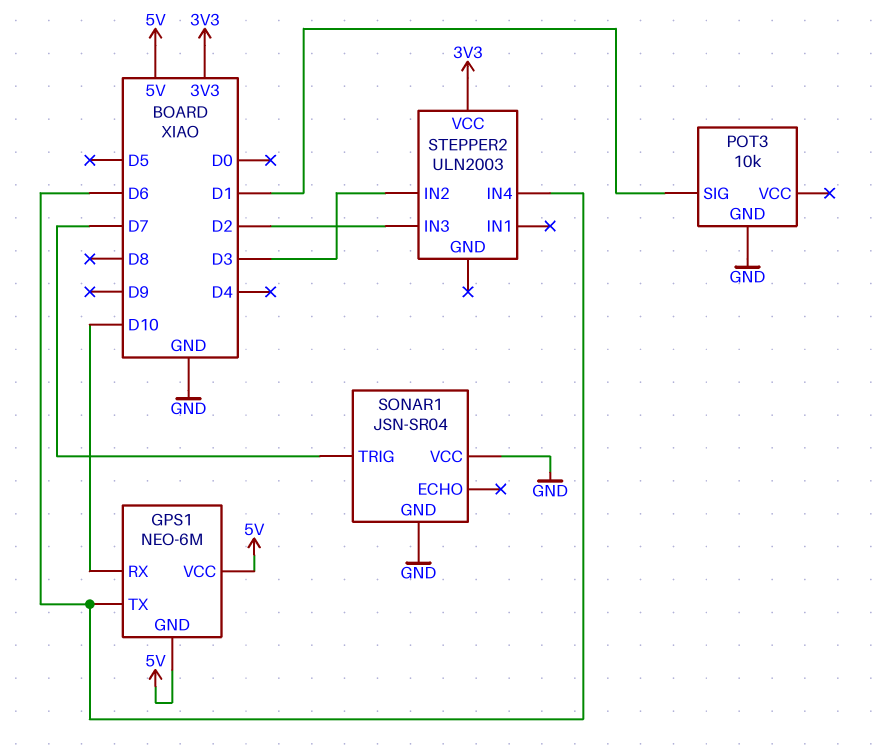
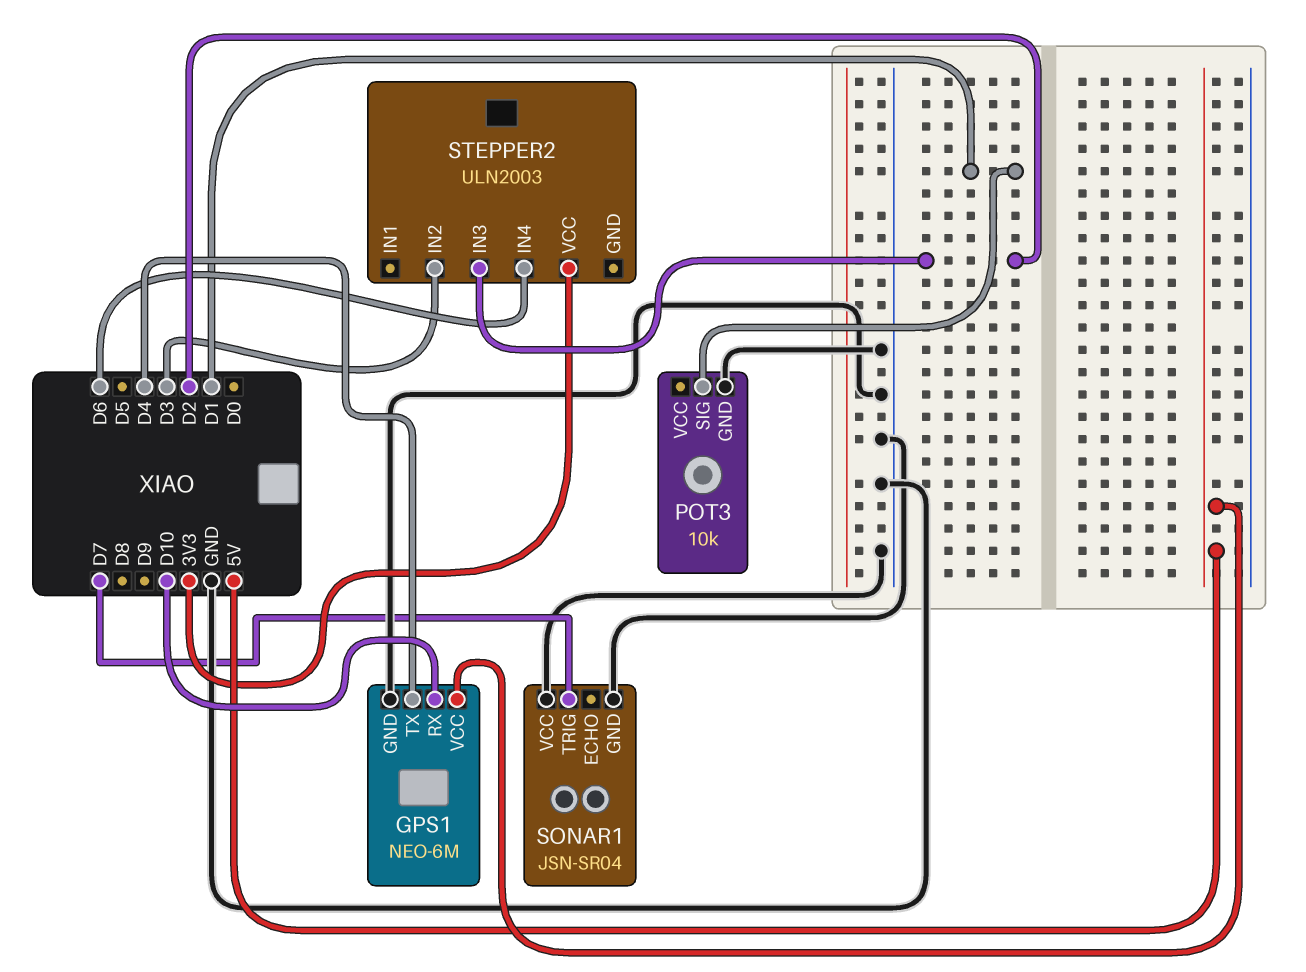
GPS1 pin GND: 5V -> GND
GPS1 pin TX: D6 -> D4

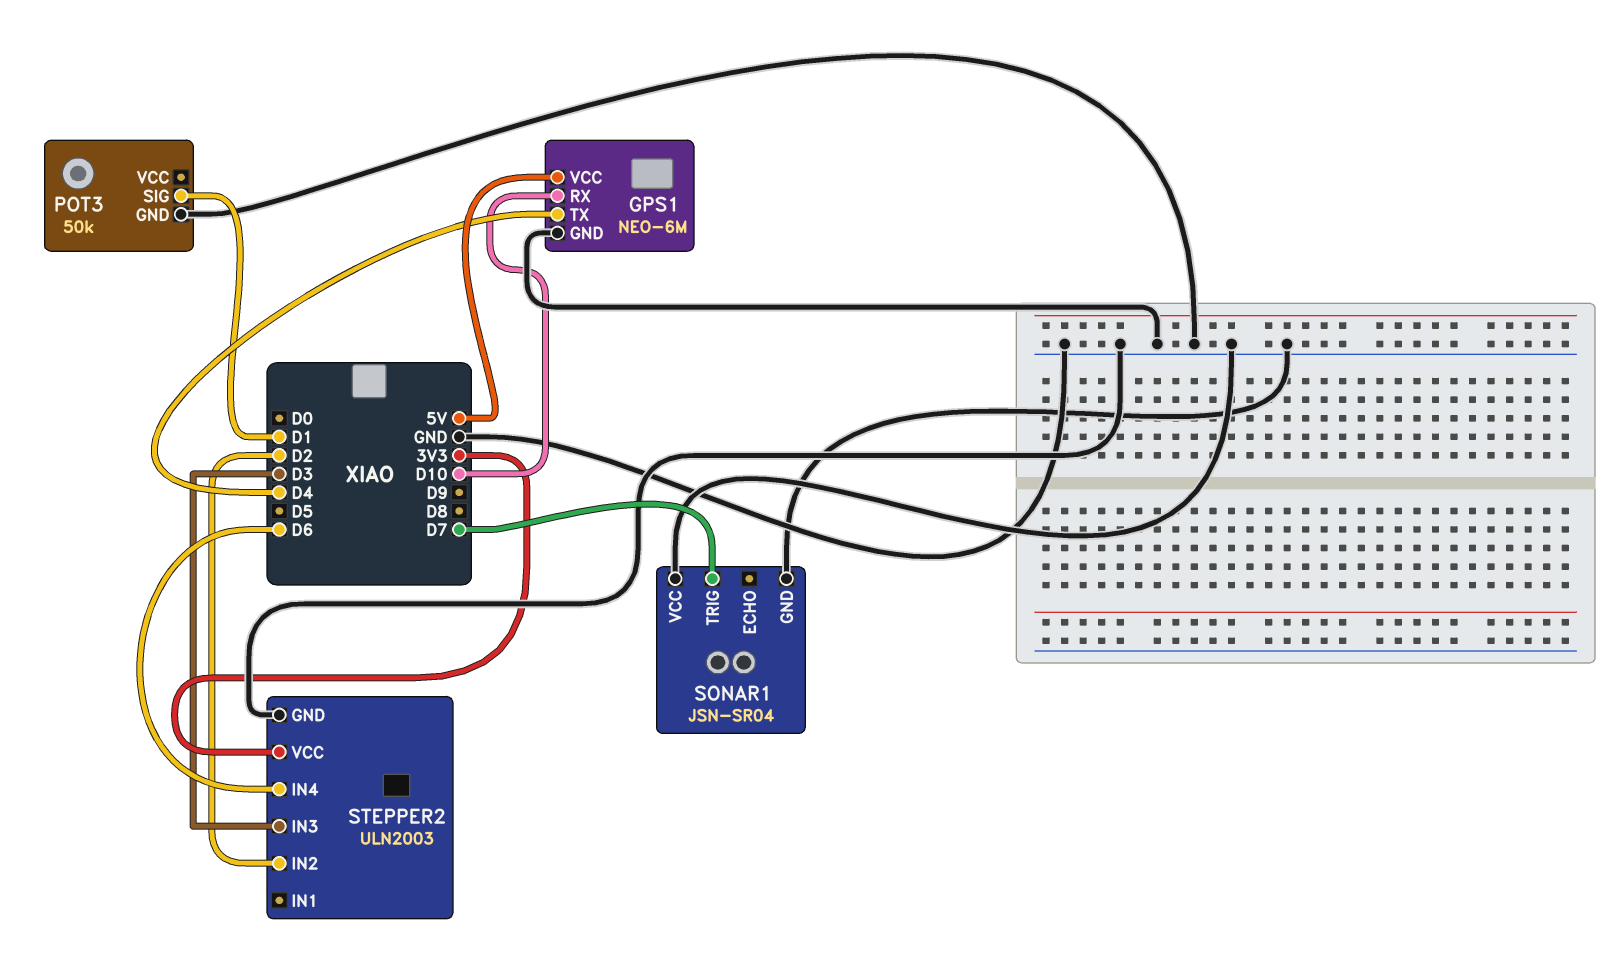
POT3: 10k -> 50k
STEPPER2 pin GND: none -> GND
STEPPER2 pin IN2: D3 -> D2
STEPPER2 pin IN3: D2 -> D3

